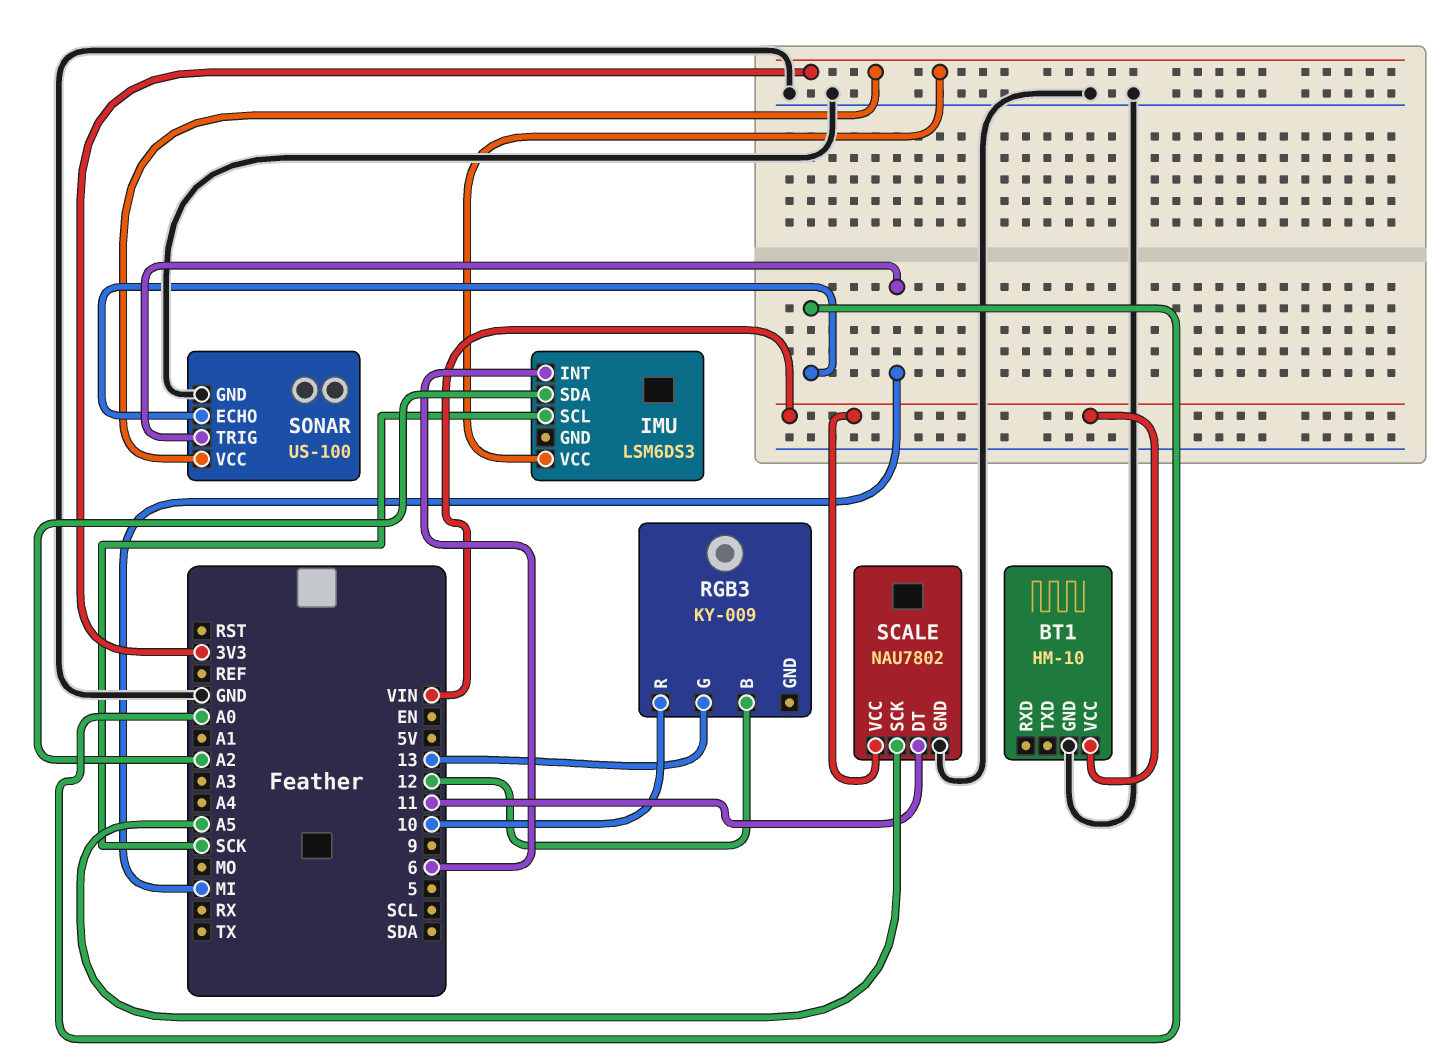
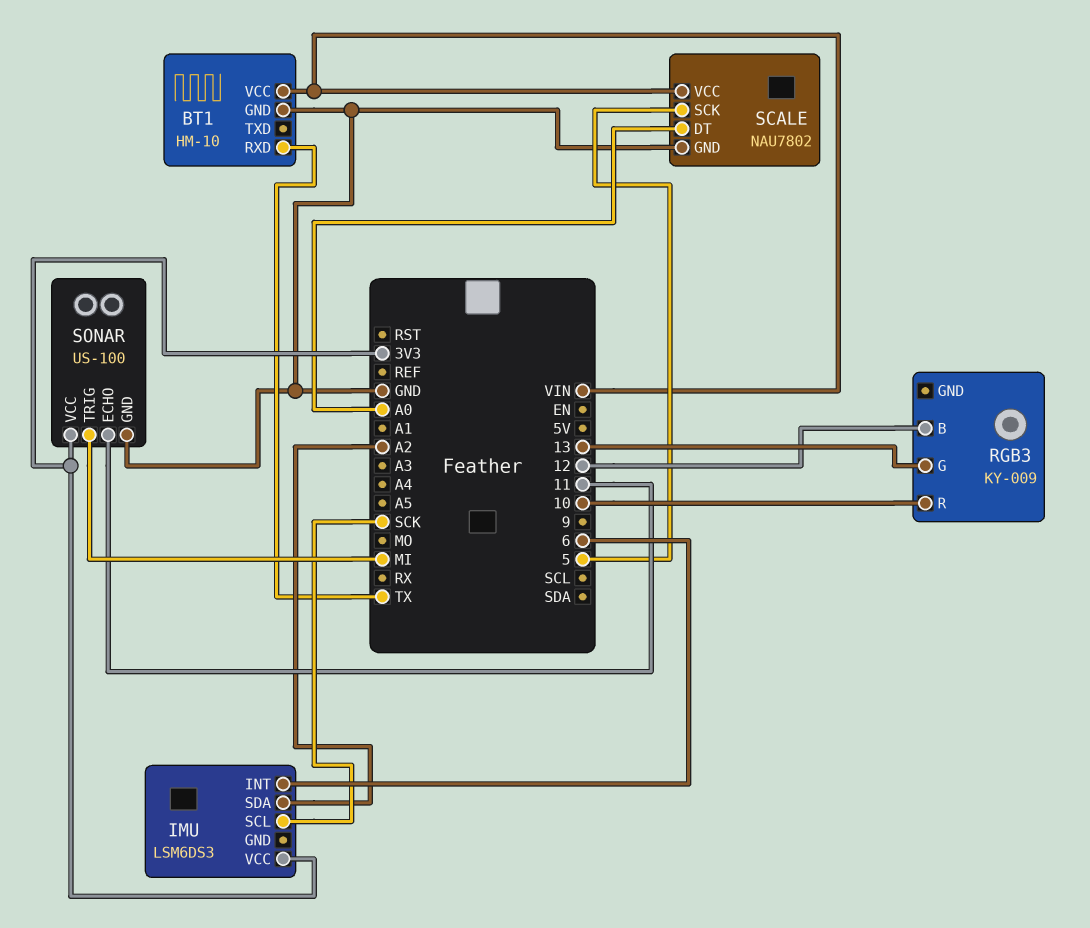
BT1 pin RXD: none -> TX
SCALE pin DT: 11 -> A0
SCALE pin SCK: A5 -> 5
SONAR pin ECHO: A0 -> 11

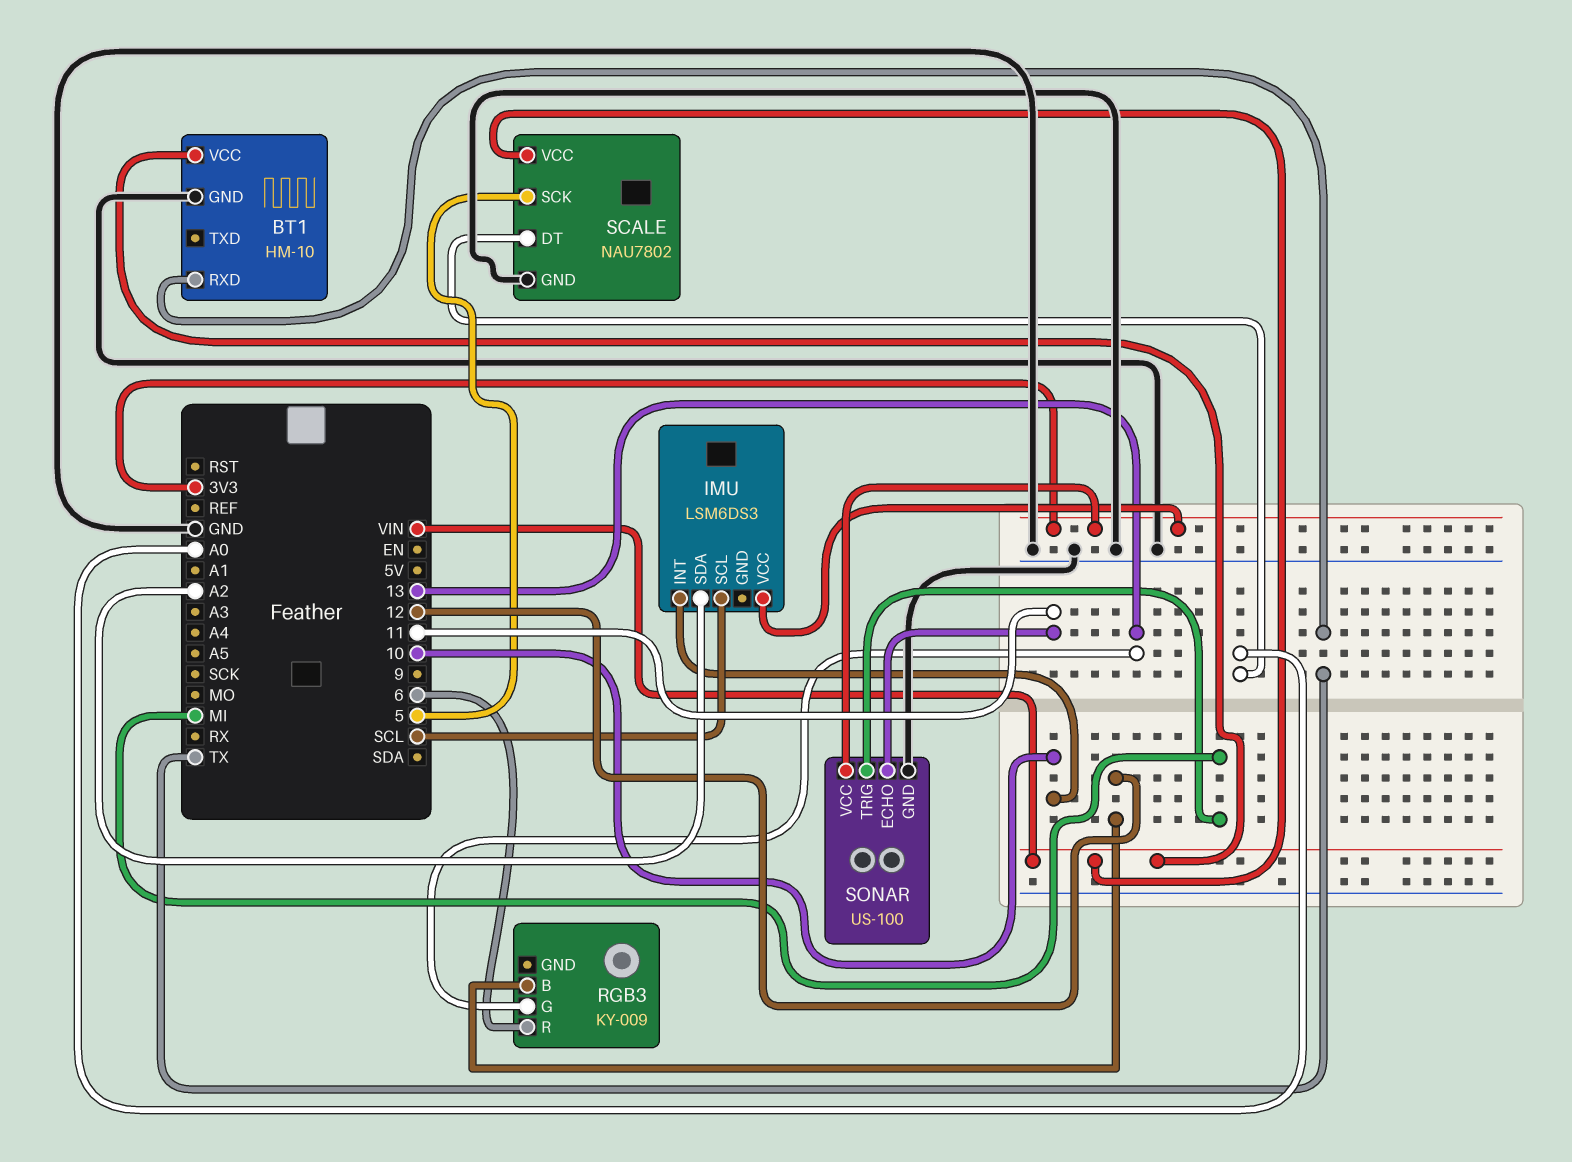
IMU pin INT: 6 -> 10
IMU pin SCL: SCK -> SCL
RGB3 pin R: 10 -> 6

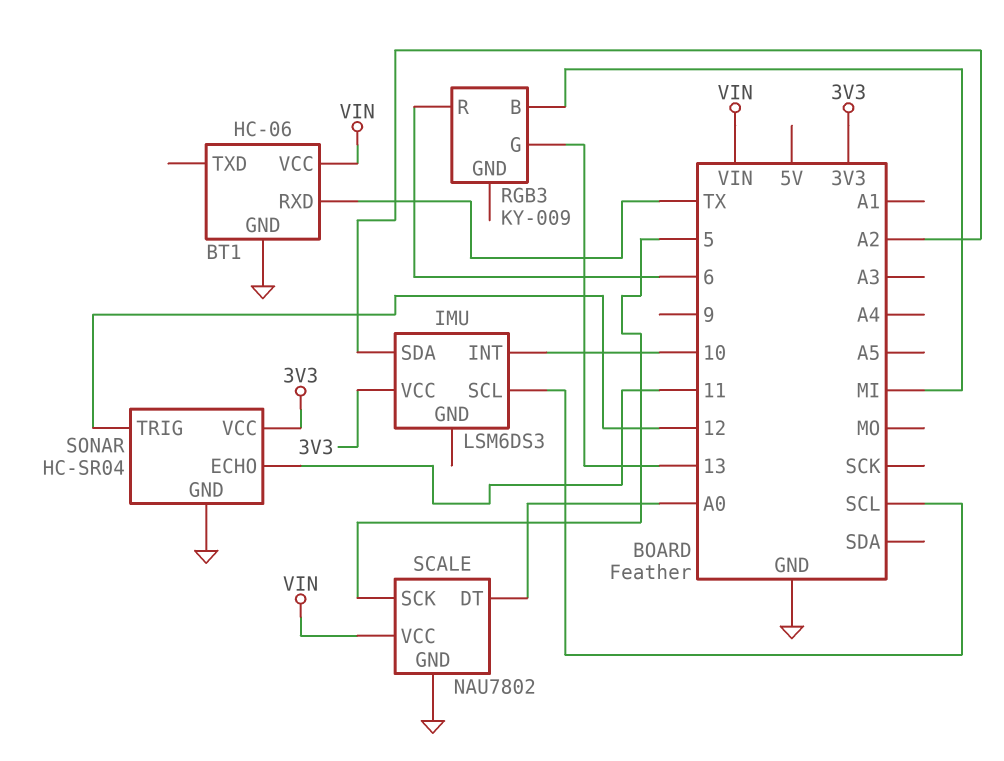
BT1: HM-10 -> HC-06
RGB3 pin B: 12 -> MI
SONAR: US-100 -> HC-SR04
SONAR pin TRIG: MI -> 12

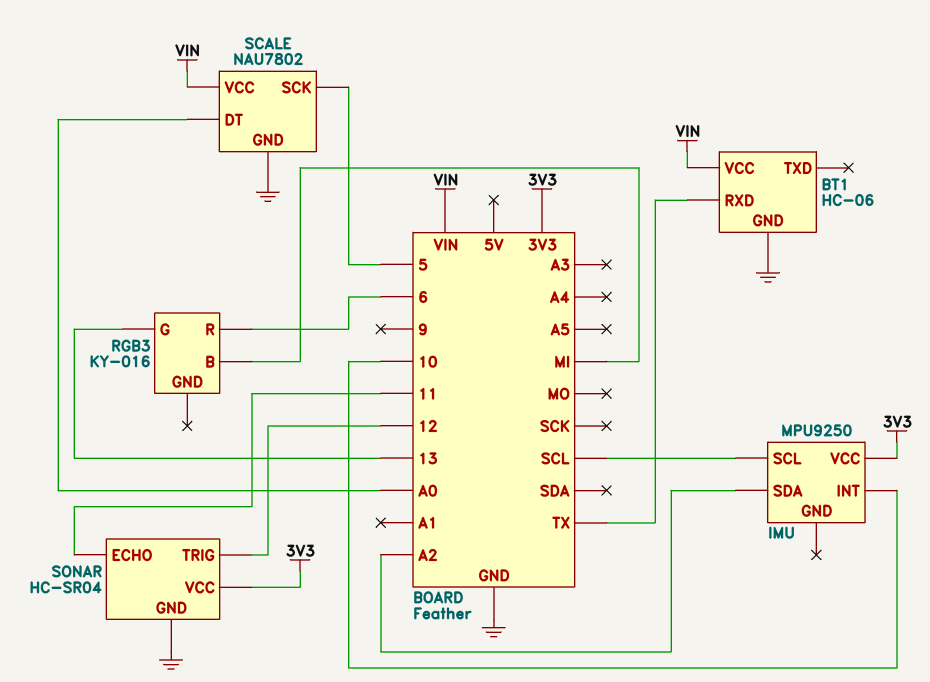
IMU: LSM6DS3 -> MPU9250
RGB3: KY-009 -> KY-016

